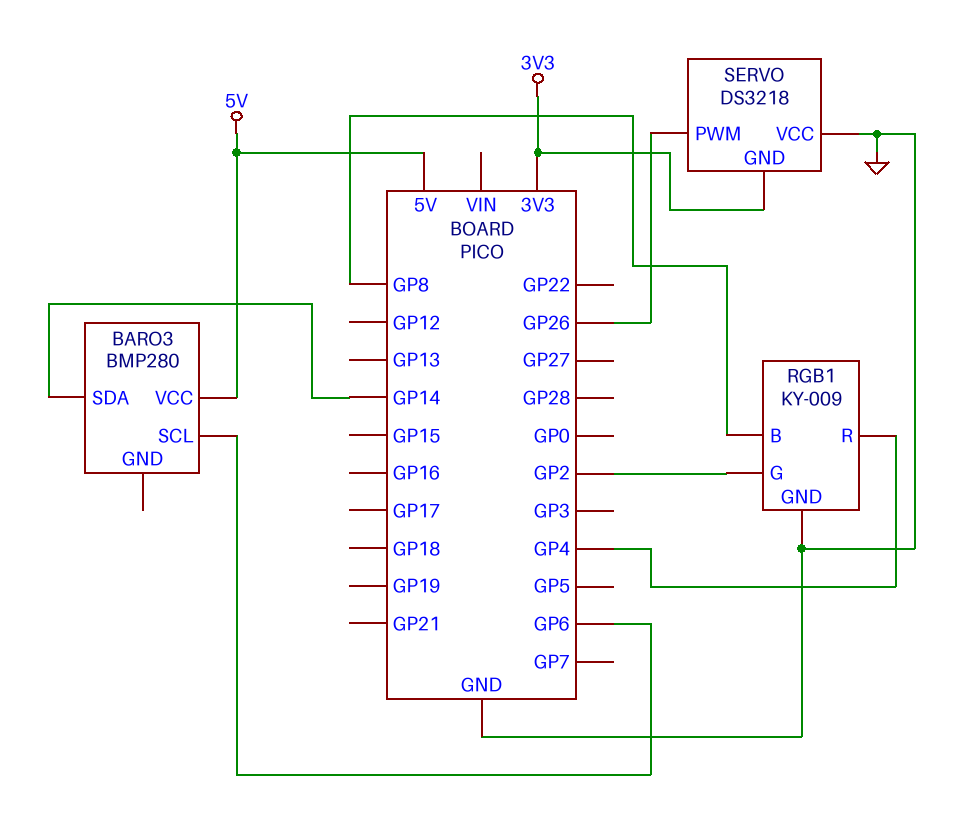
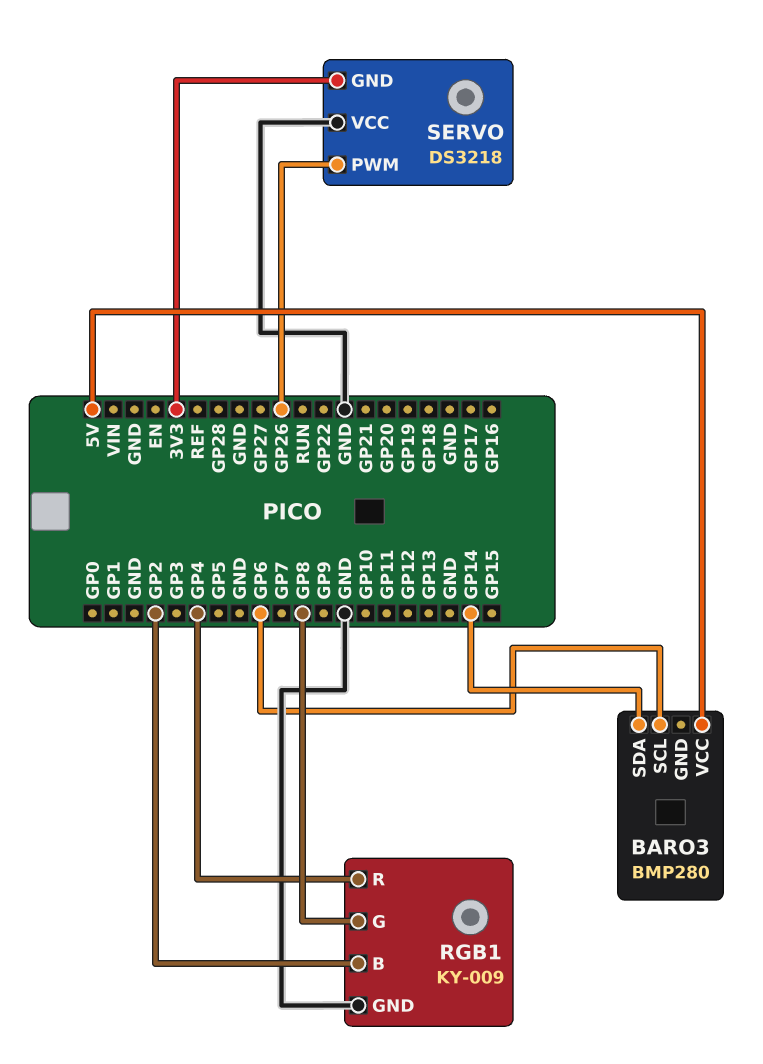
RGB1 pin B: GP8 -> GP2
RGB1 pin G: GP2 -> GP8

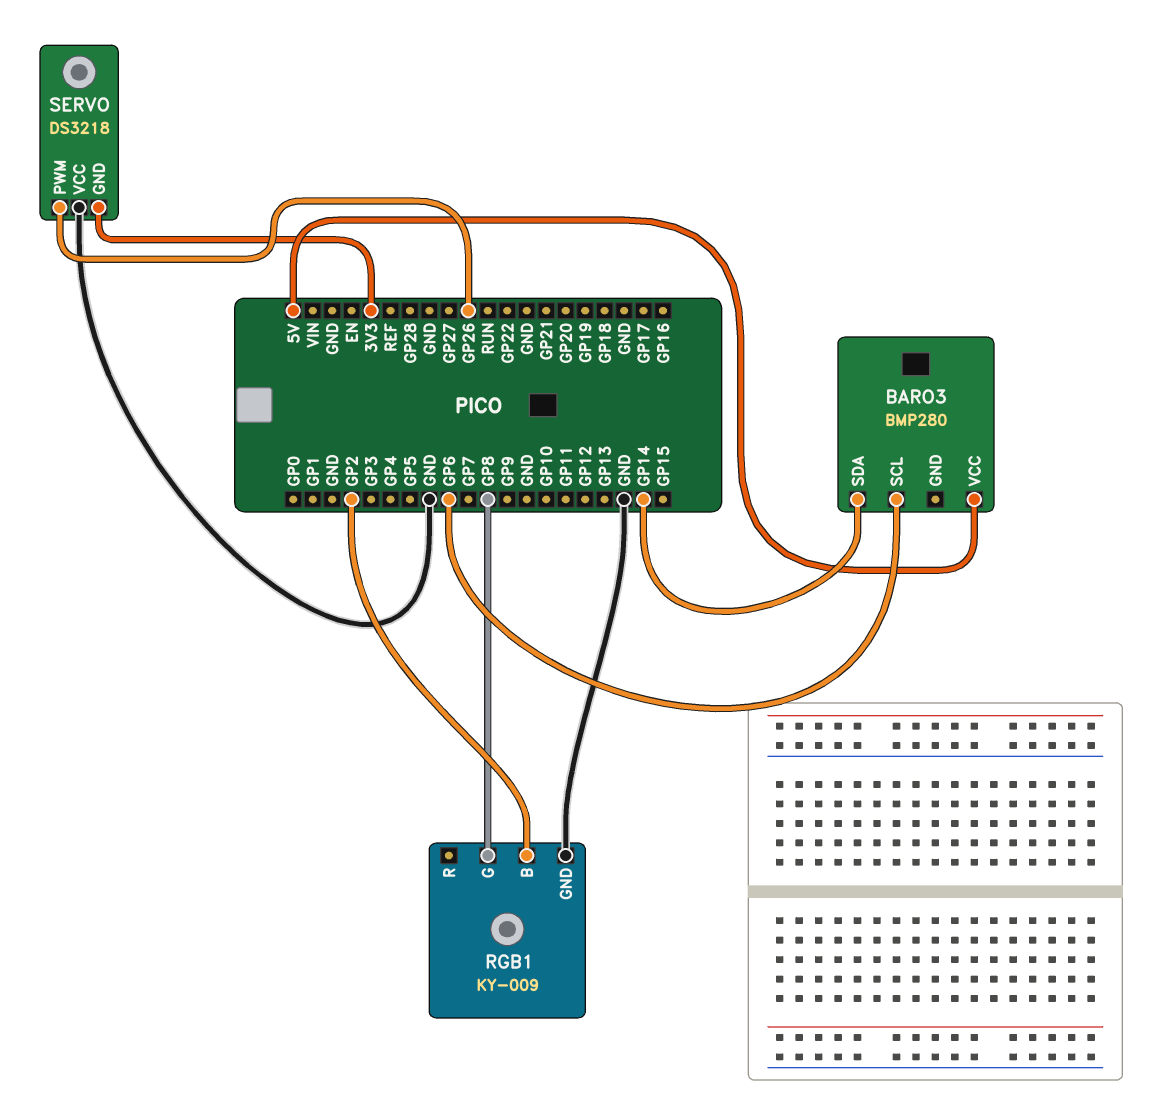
RGB1 pin R: GP4 -> none

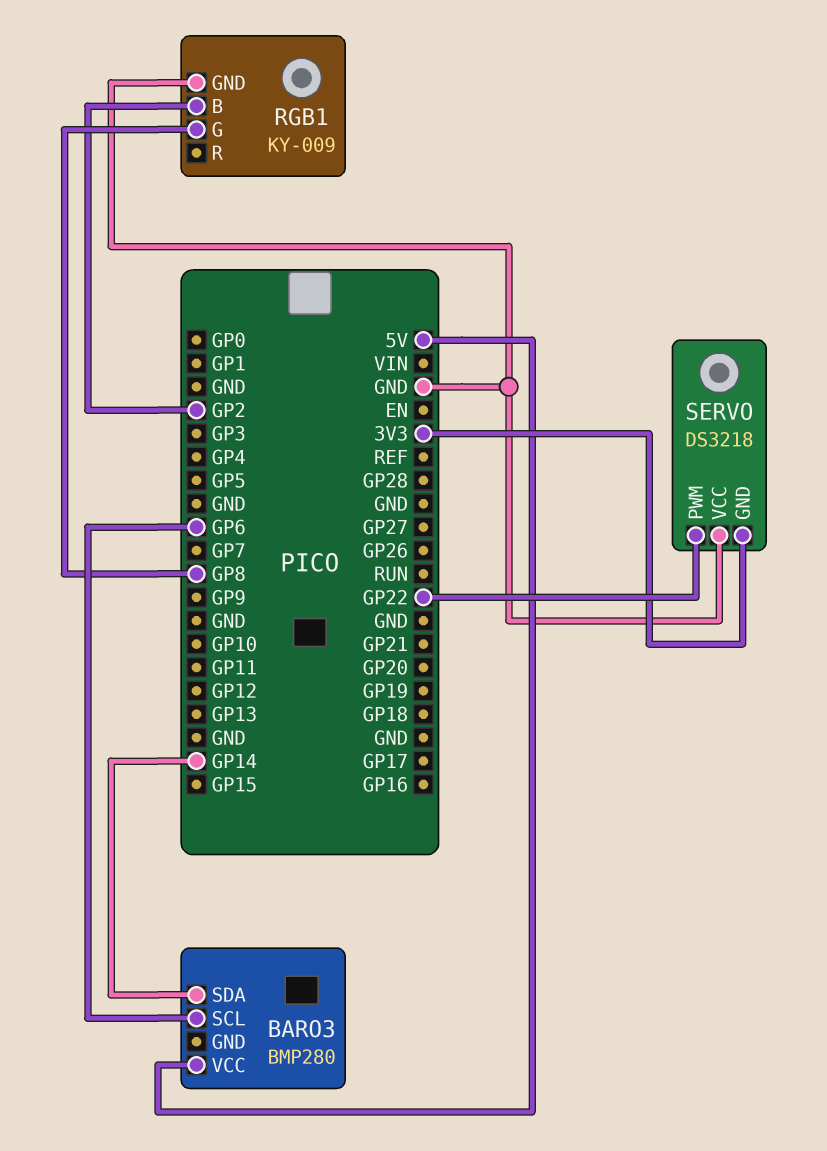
SERVO pin PWM: GP26 -> GP22

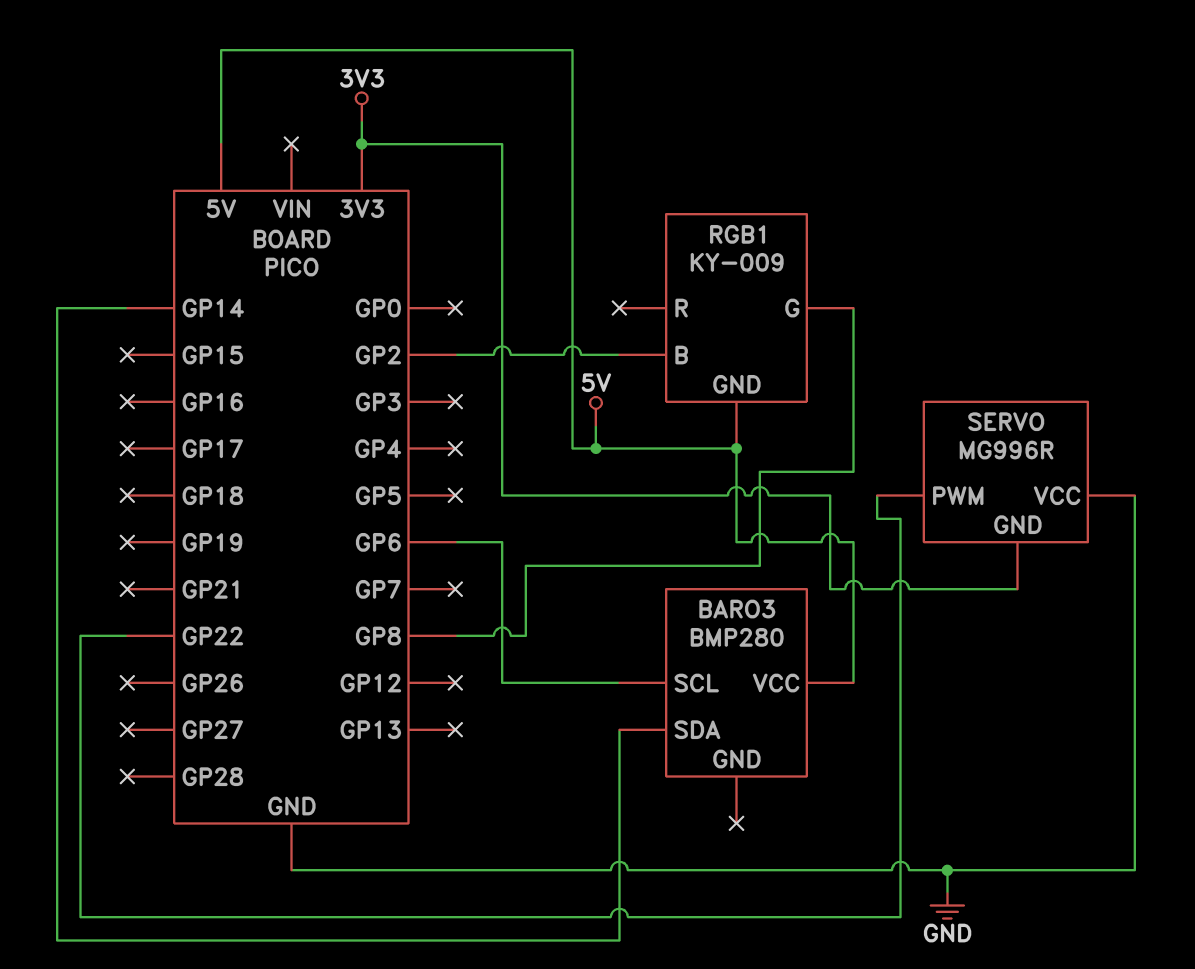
RGB1 pin GND: GND -> 5V
SERVO: DS3218 -> MG996R

